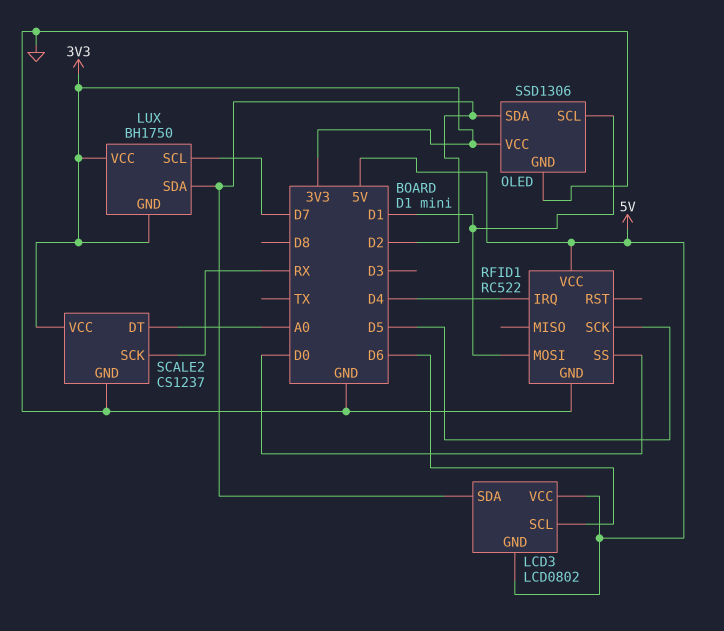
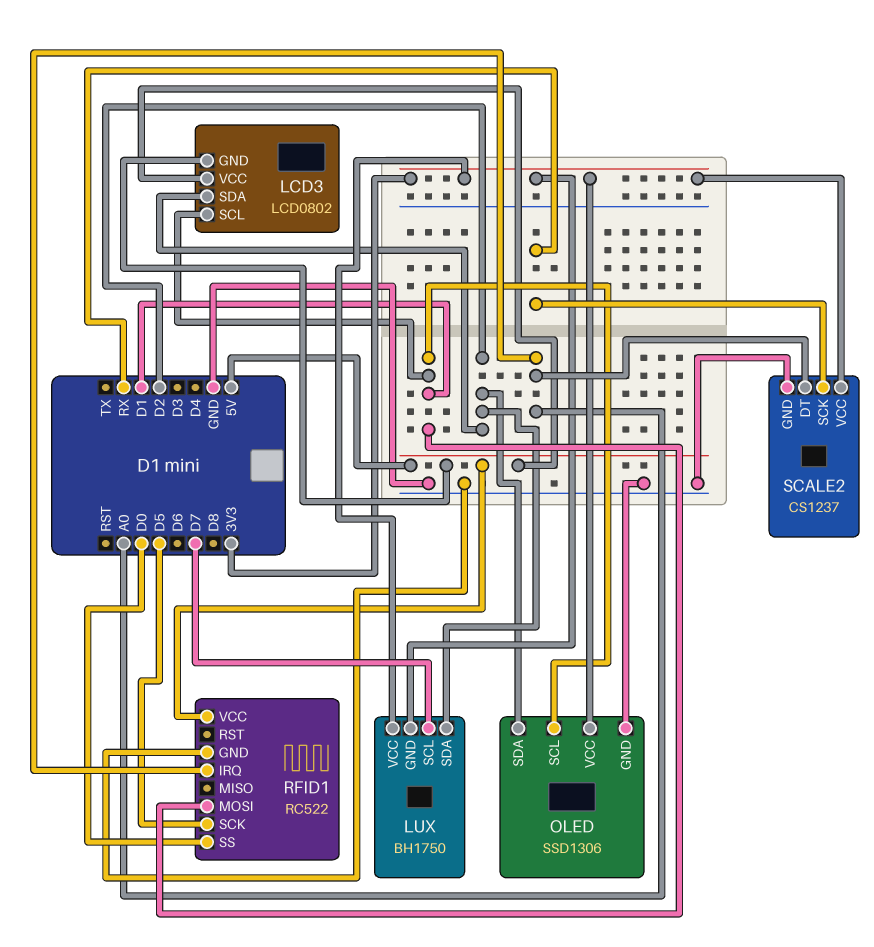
LCD3 pin SCL: D6 -> D1
RFID1 pin IRQ: D4 -> A0

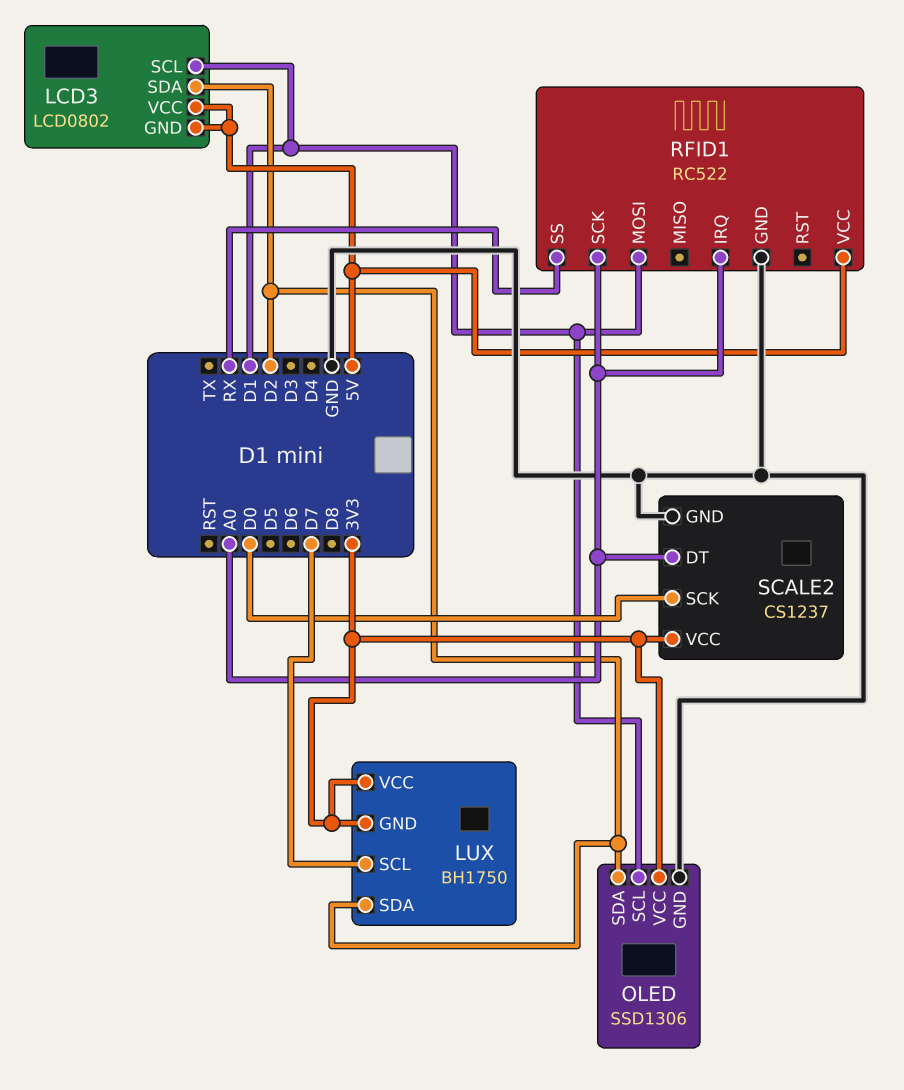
RFID1 pin SCK: D5 -> A0
RFID1 pin SS: D0 -> RX
SCALE2 pin SCK: RX -> D0

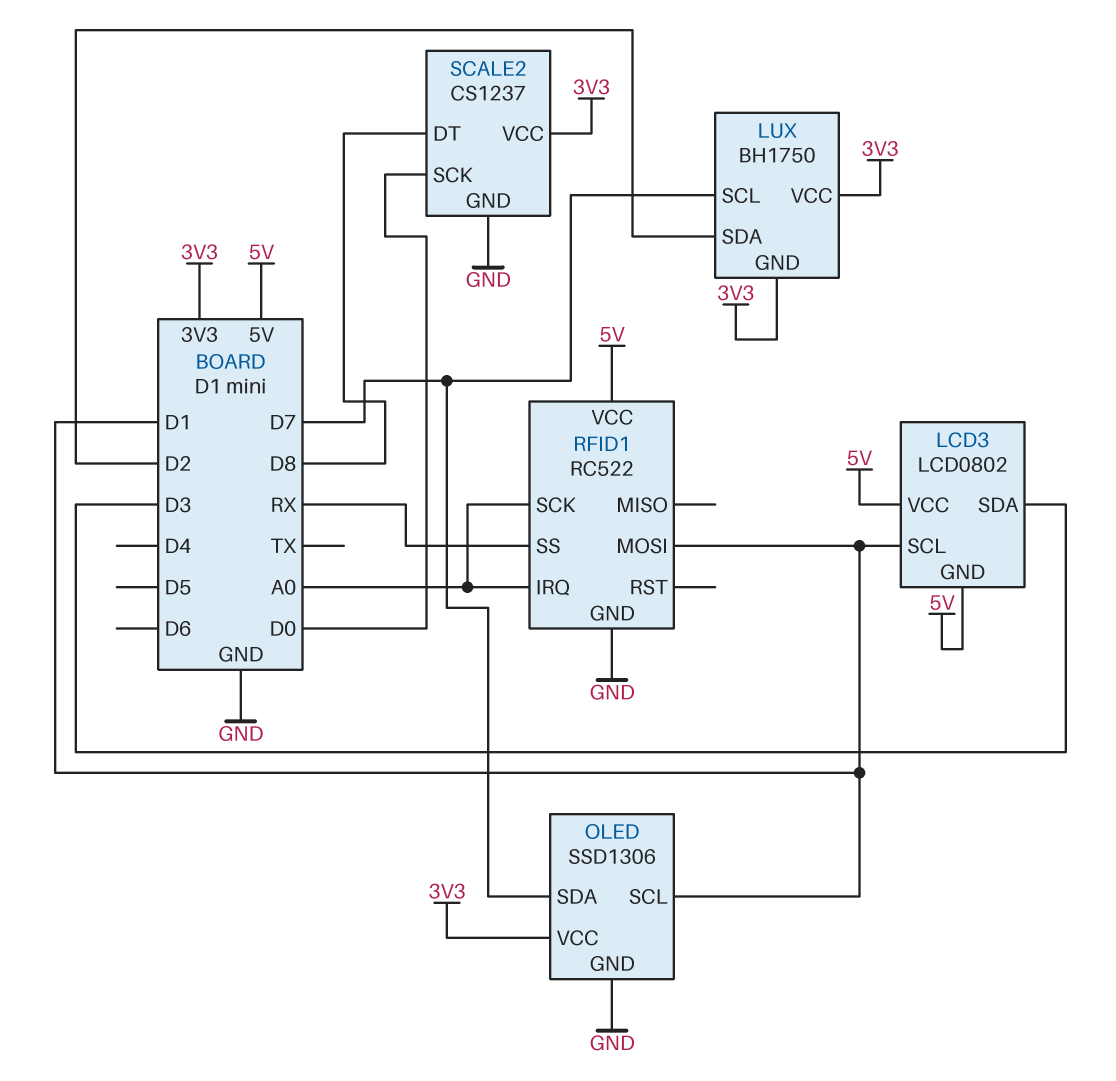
LCD3 pin SDA: D2 -> D3
OLED pin SDA: D2 -> D7
SCALE2 pin DT: A0 -> D8

